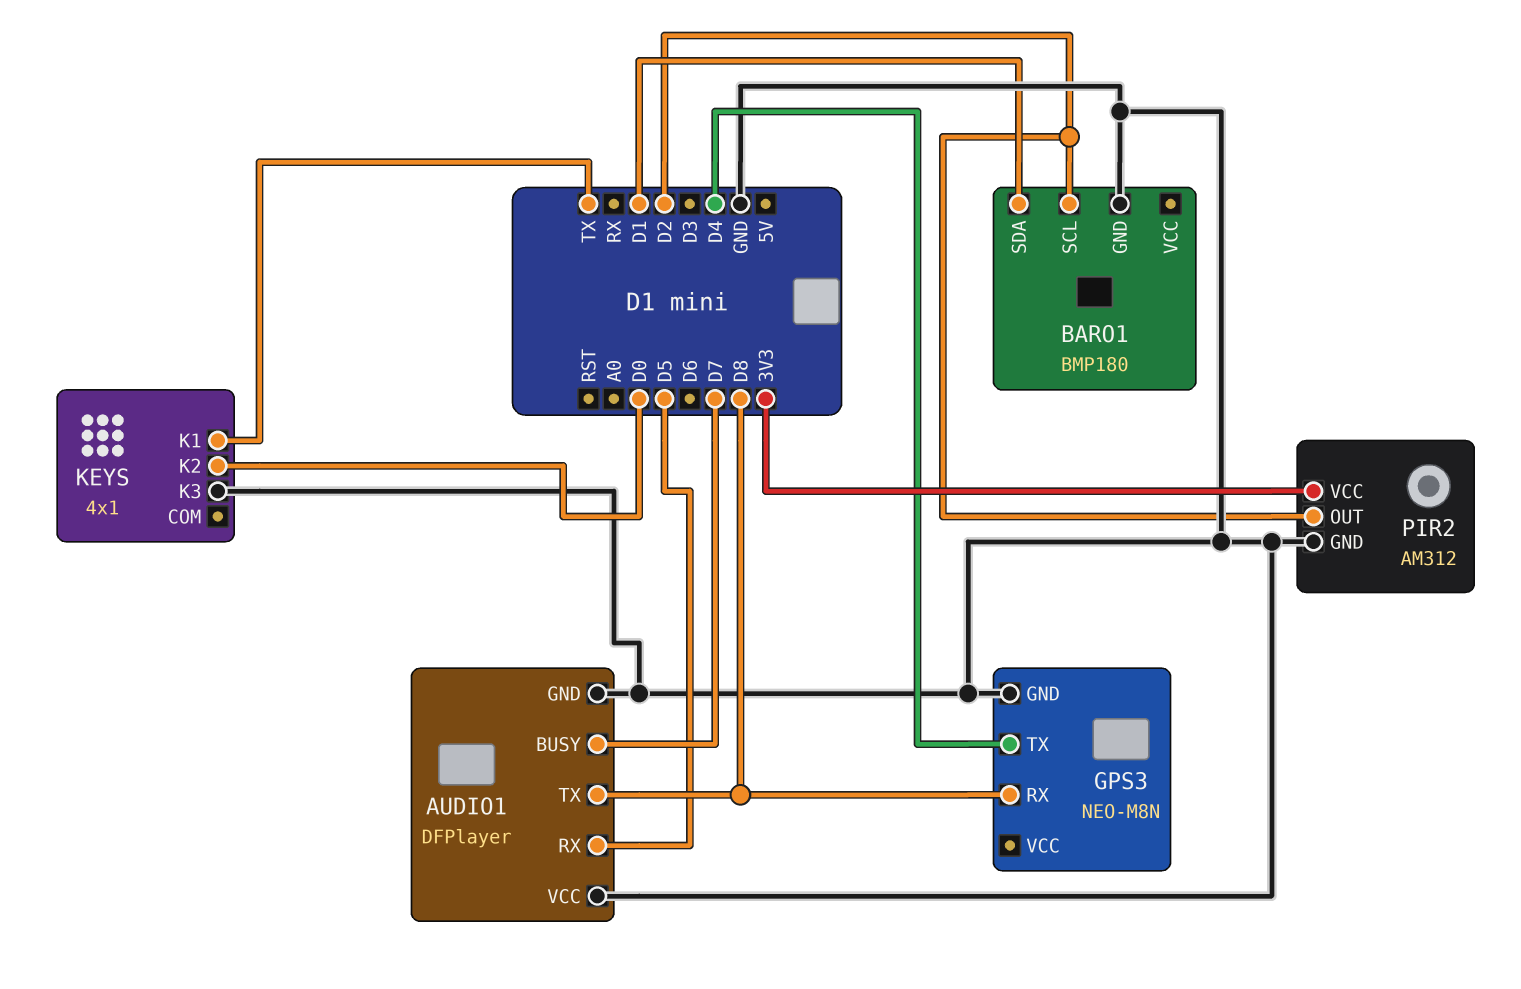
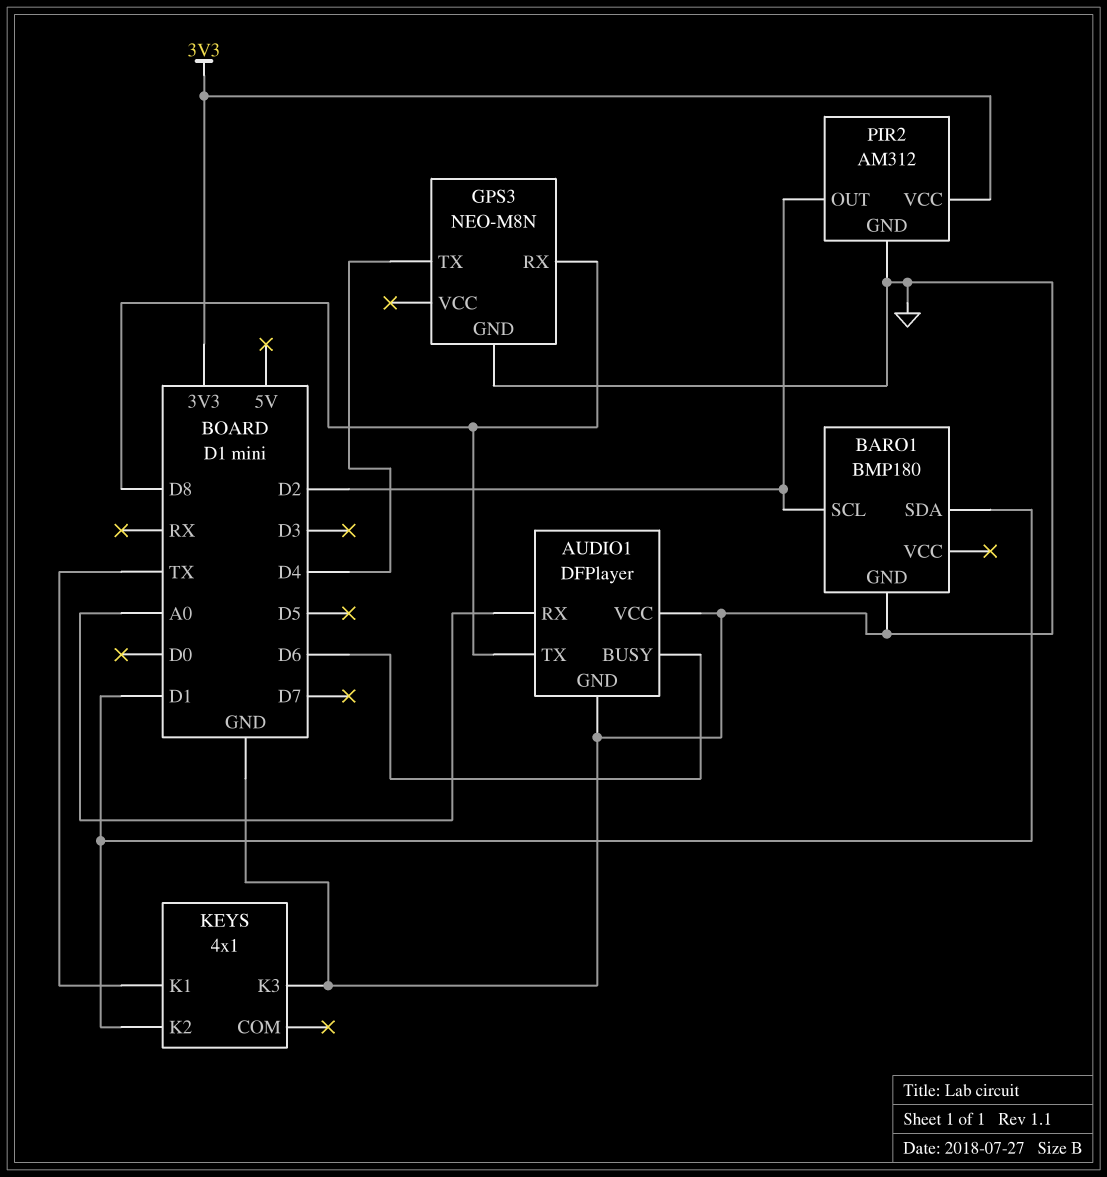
AUDIO1 pin BUSY: D7 -> D6
AUDIO1 pin RX: D5 -> A0
KEYS pin K2: D0 -> D1

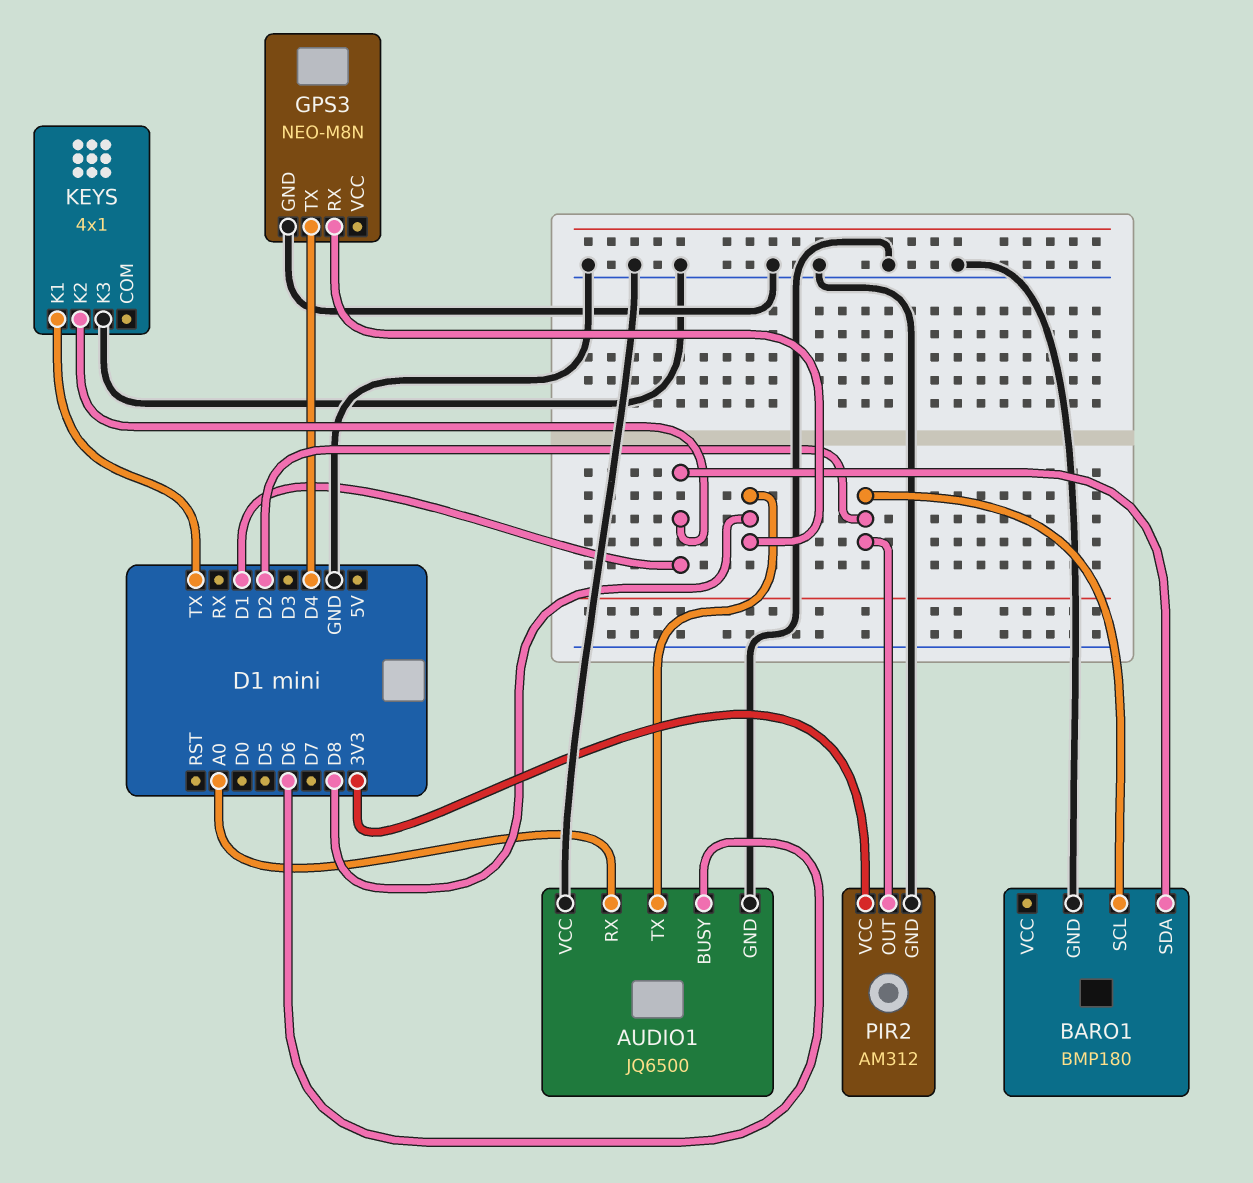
AUDIO1: DFPlayer -> JQ6500

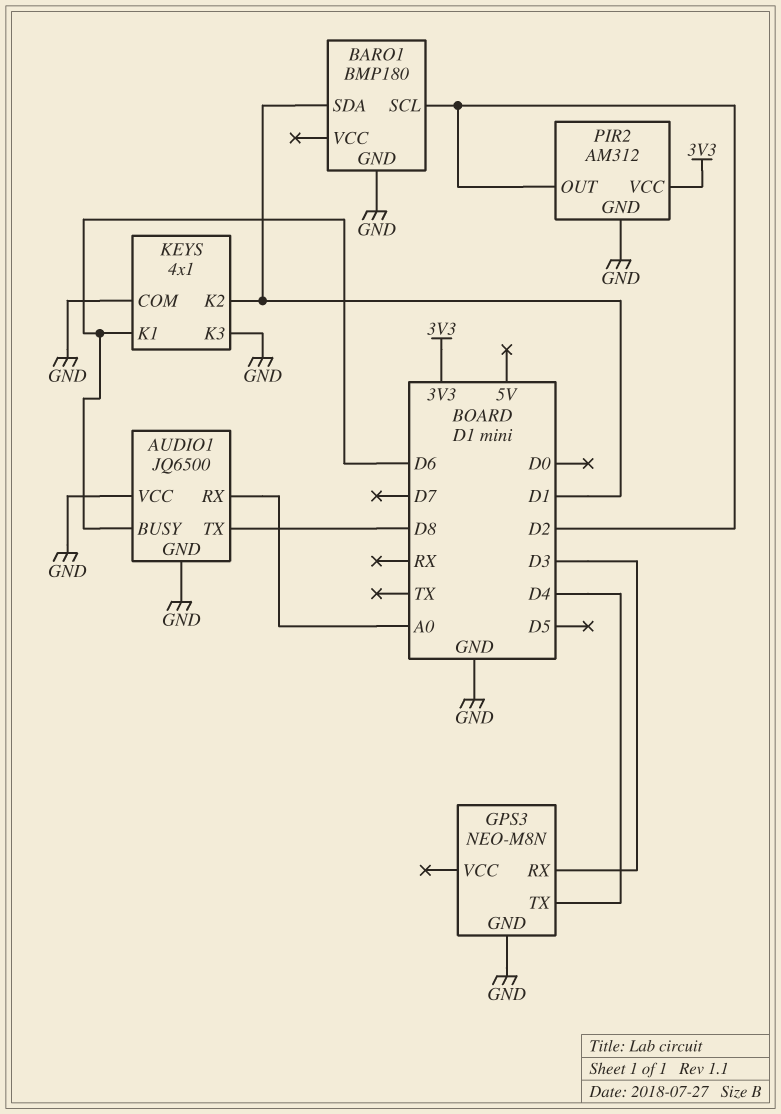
GPS3 pin RX: D8 -> D3
KEYS pin COM: none -> GND
KEYS pin K1: TX -> D6

